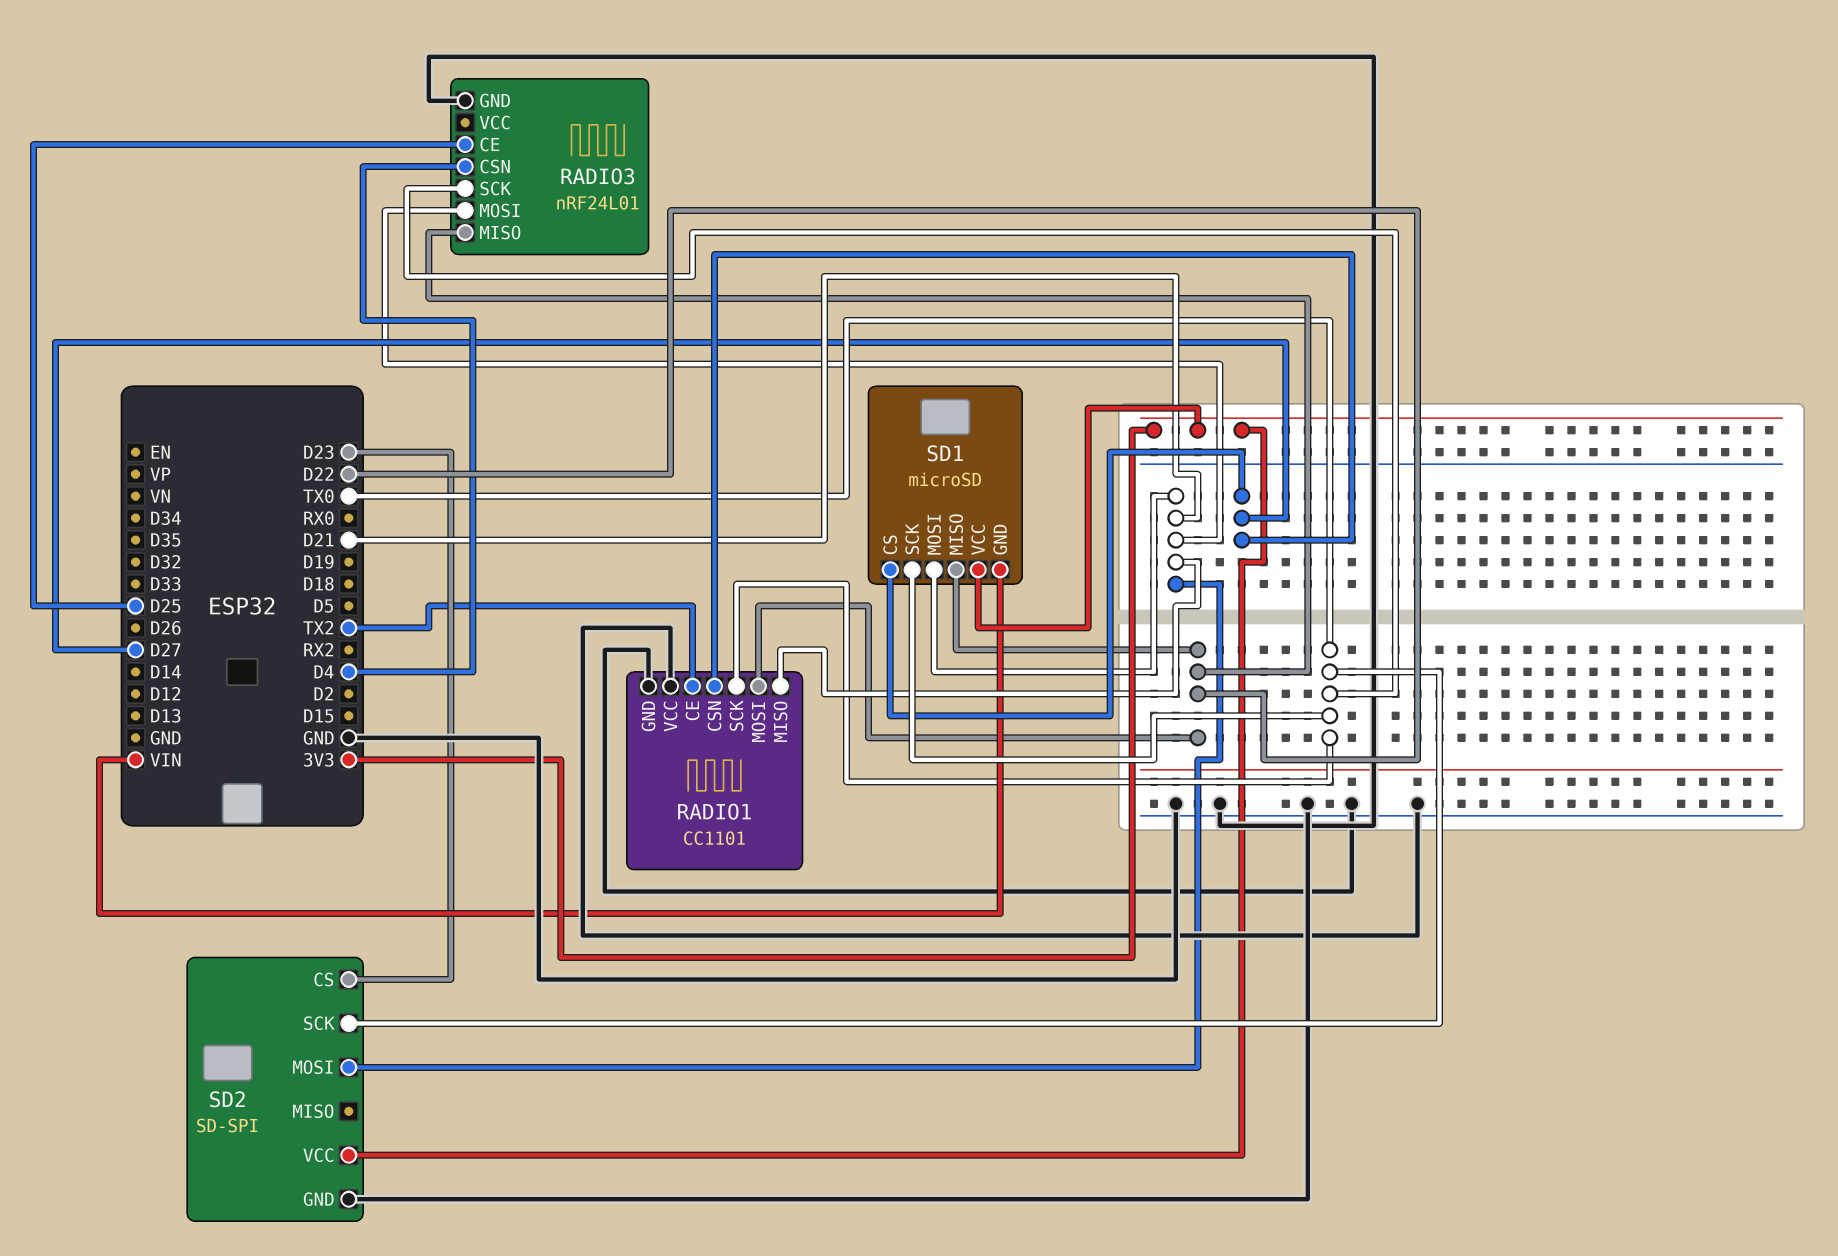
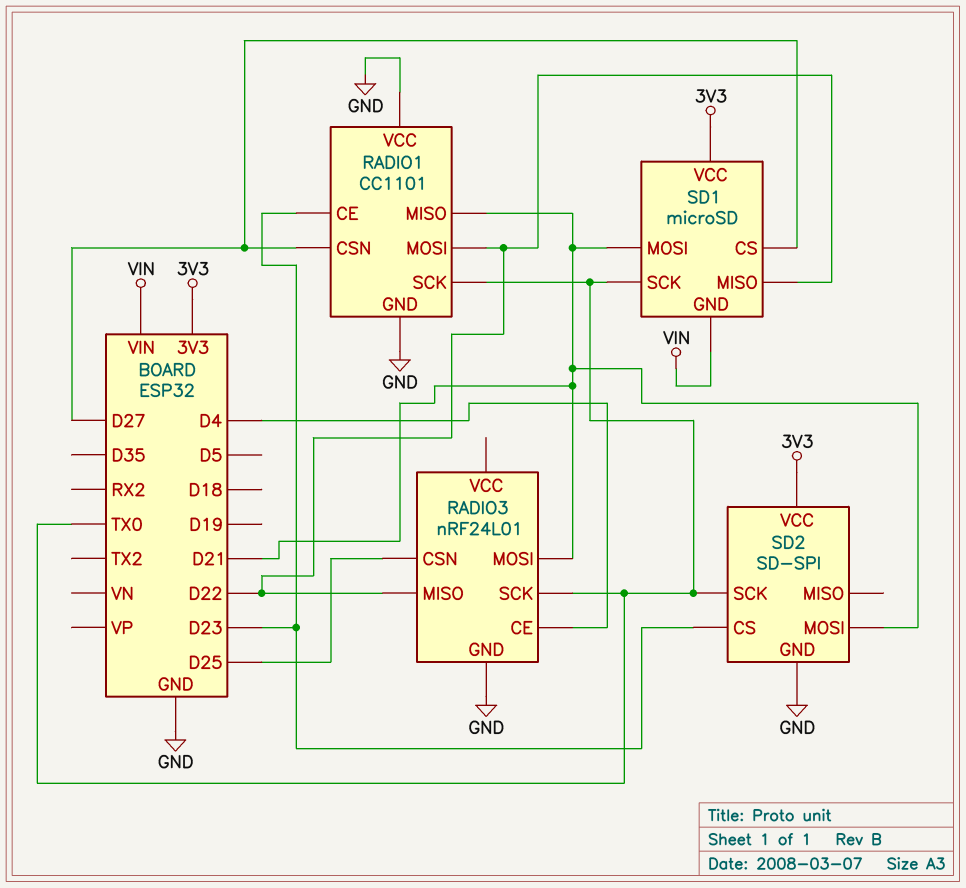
RADIO1 pin CE: TX2 -> D23
RADIO3 pin CE: D25 -> D4
RADIO3 pin CSN: D4 -> D25

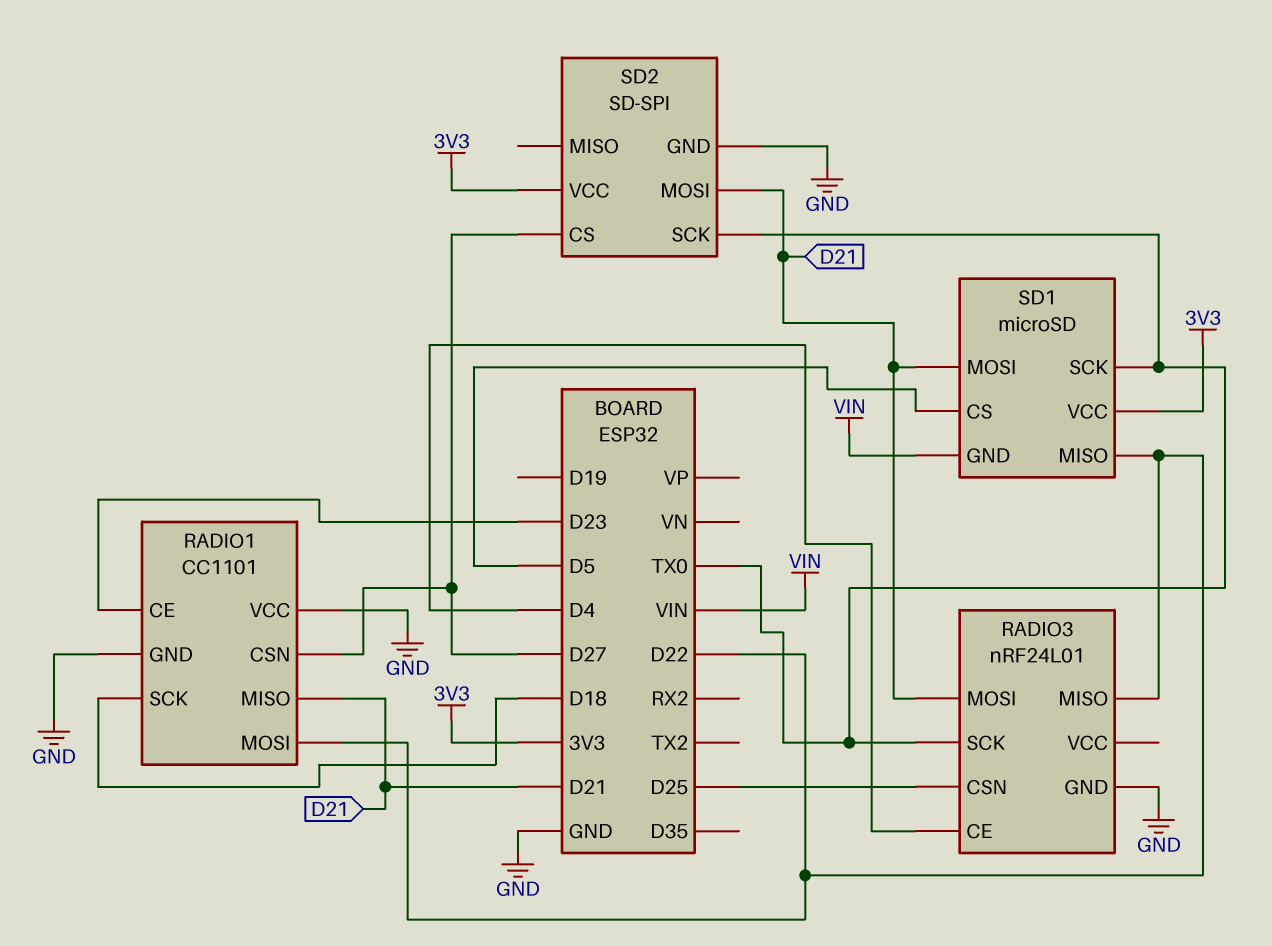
RADIO1 pin SCK: TX0 -> D18
SD1 pin CS: D27 -> D5
SD2 pin CS: D23 -> D27

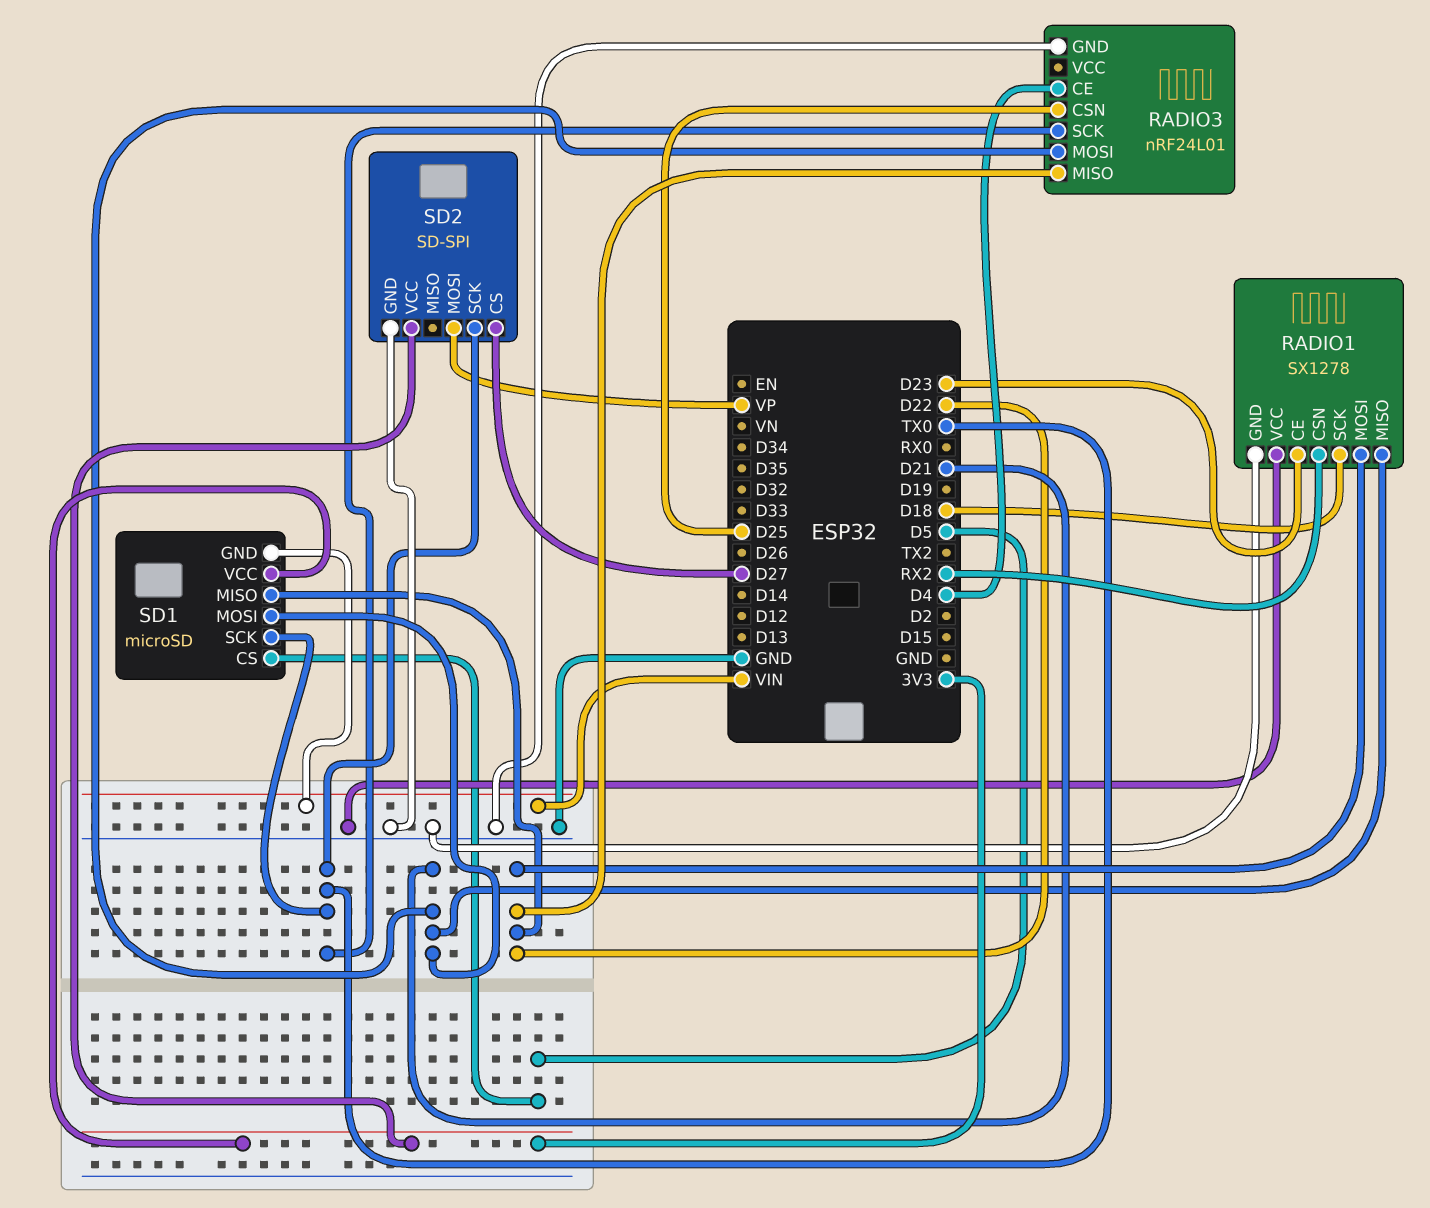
RADIO1: CC1101 -> SX1278
RADIO1 pin CSN: D27 -> RX2
SD2 pin MOSI: D21 -> VP

